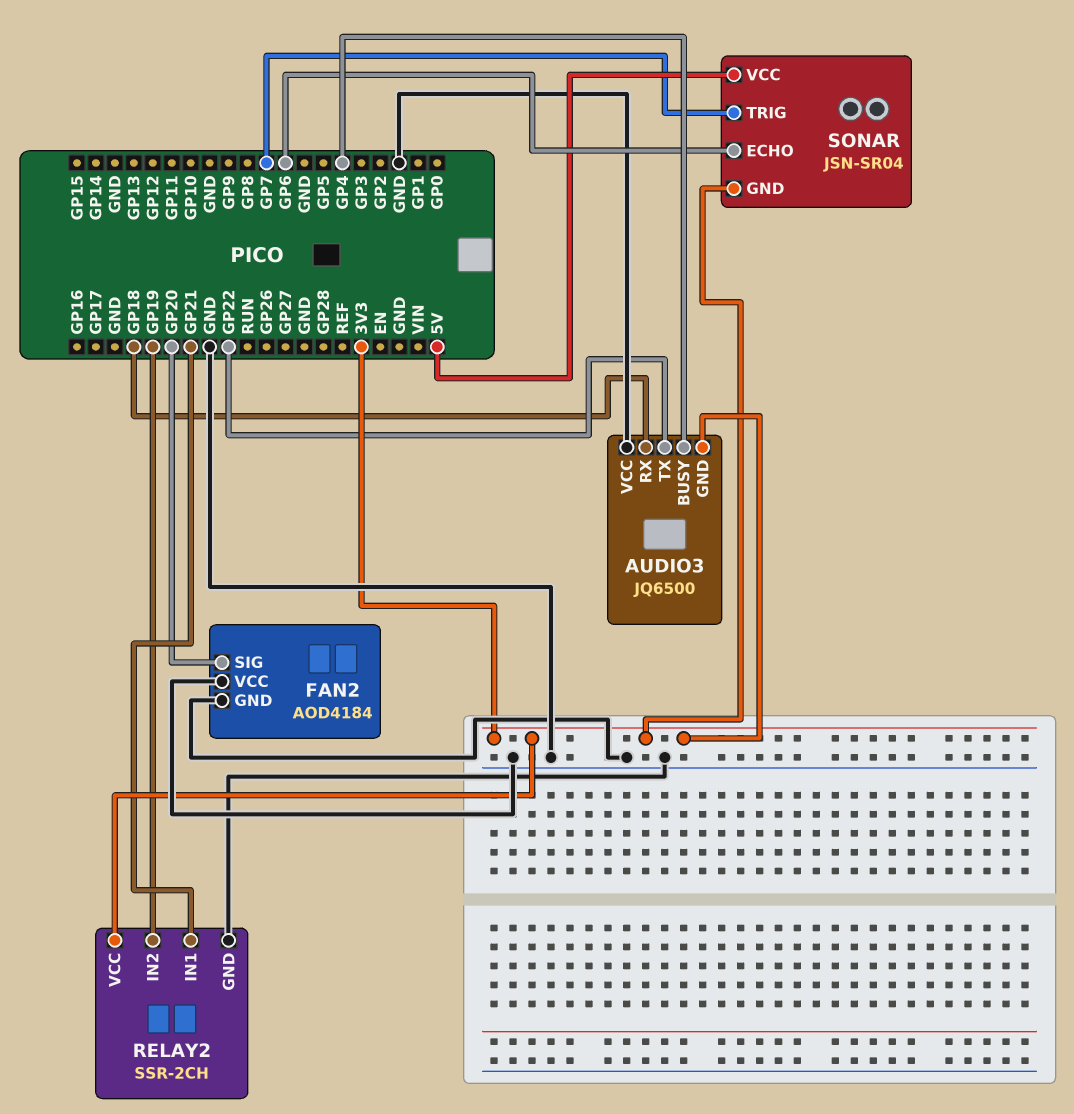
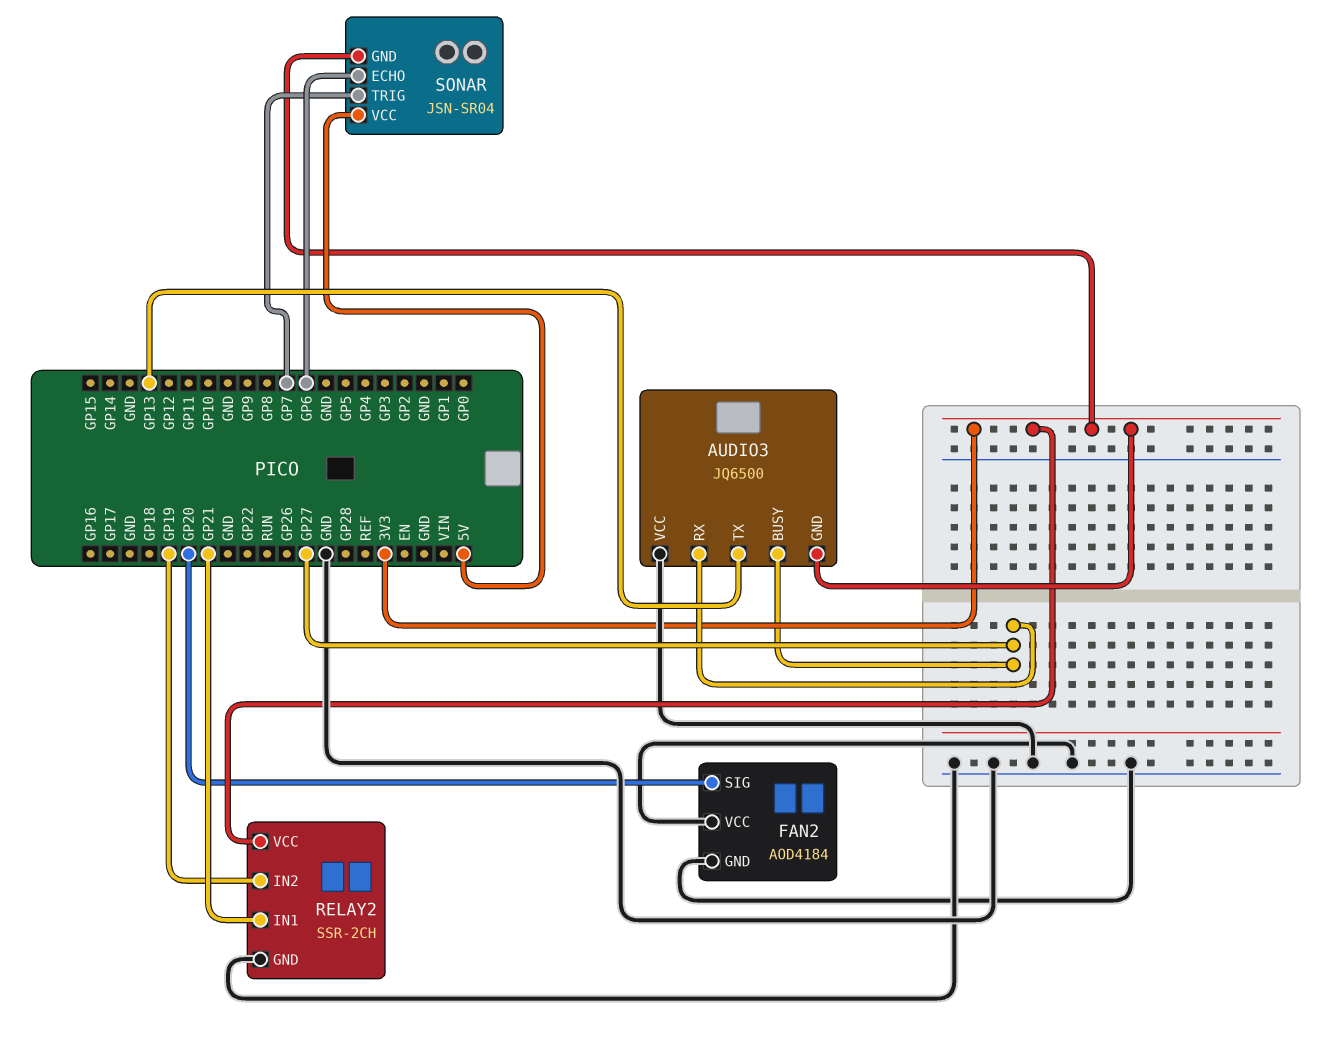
AUDIO3 pin BUSY: GP4 -> GP27
AUDIO3 pin RX: GP18 -> GP27
AUDIO3 pin TX: GP22 -> GP13

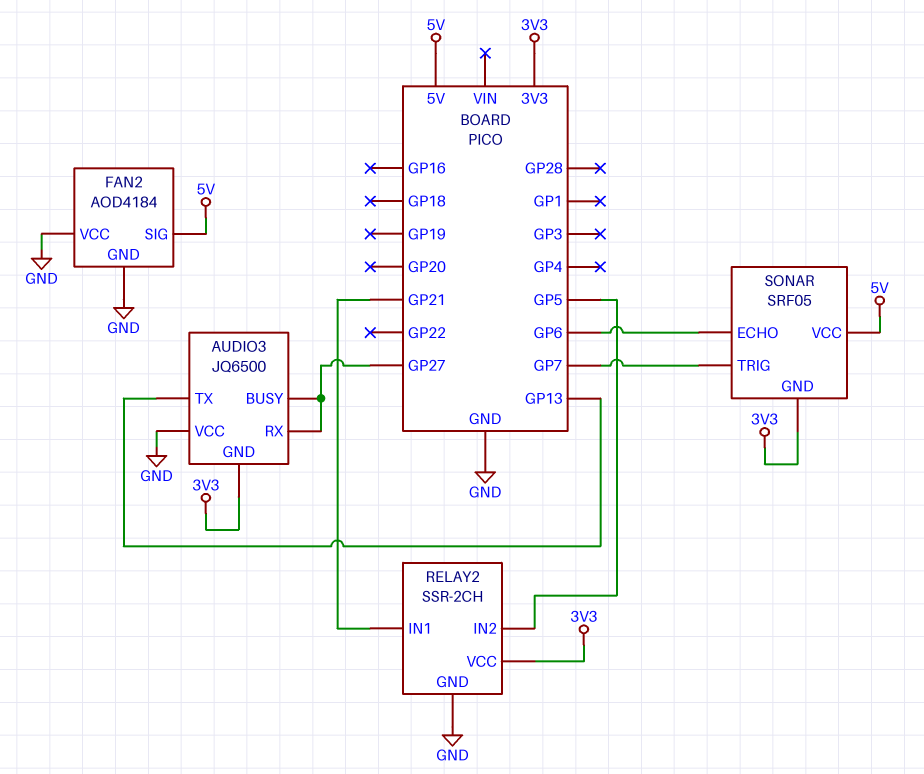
FAN2 pin SIG: GP20 -> 5V
RELAY2 pin IN2: GP19 -> GP5
SONAR: JSN-SR04 -> SRF05

